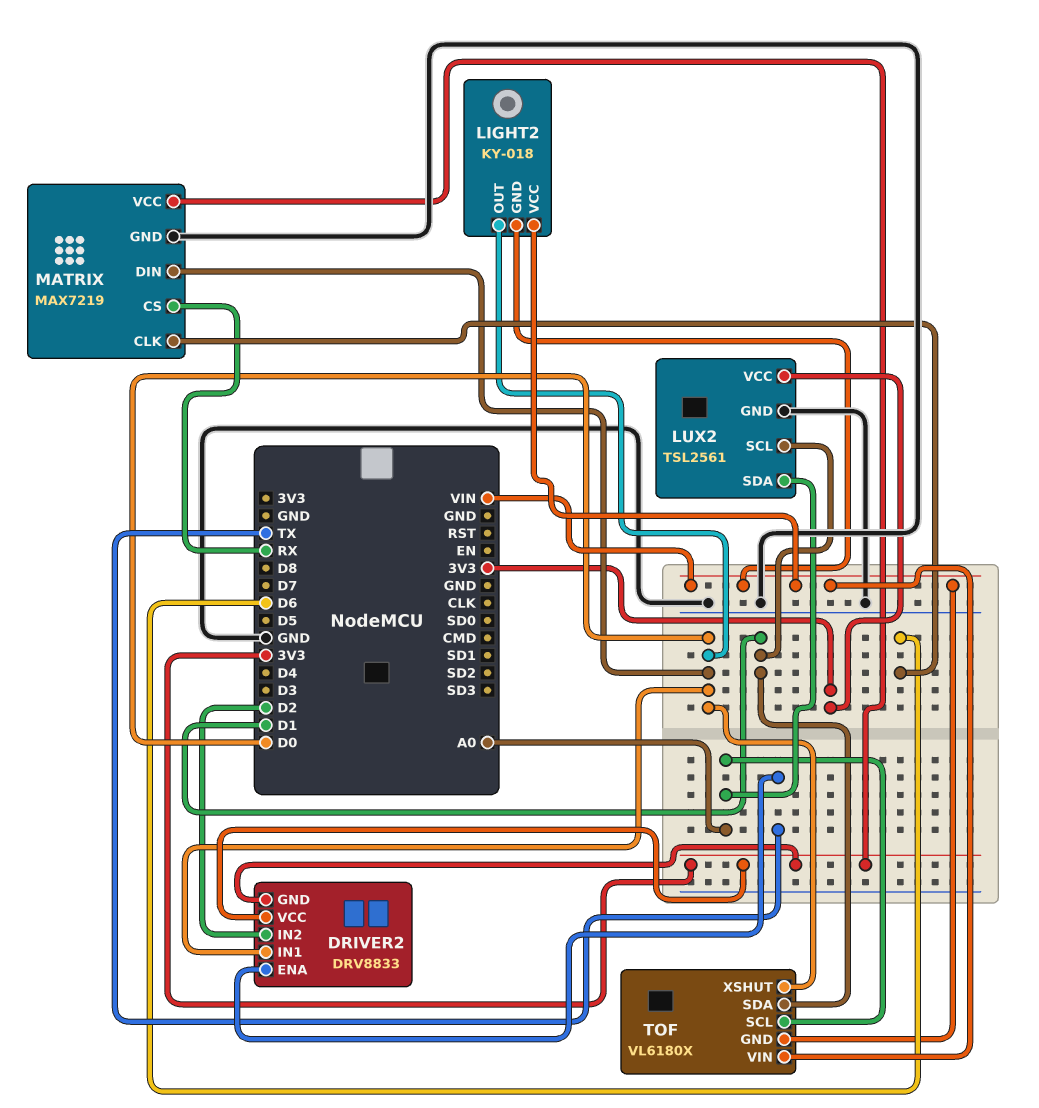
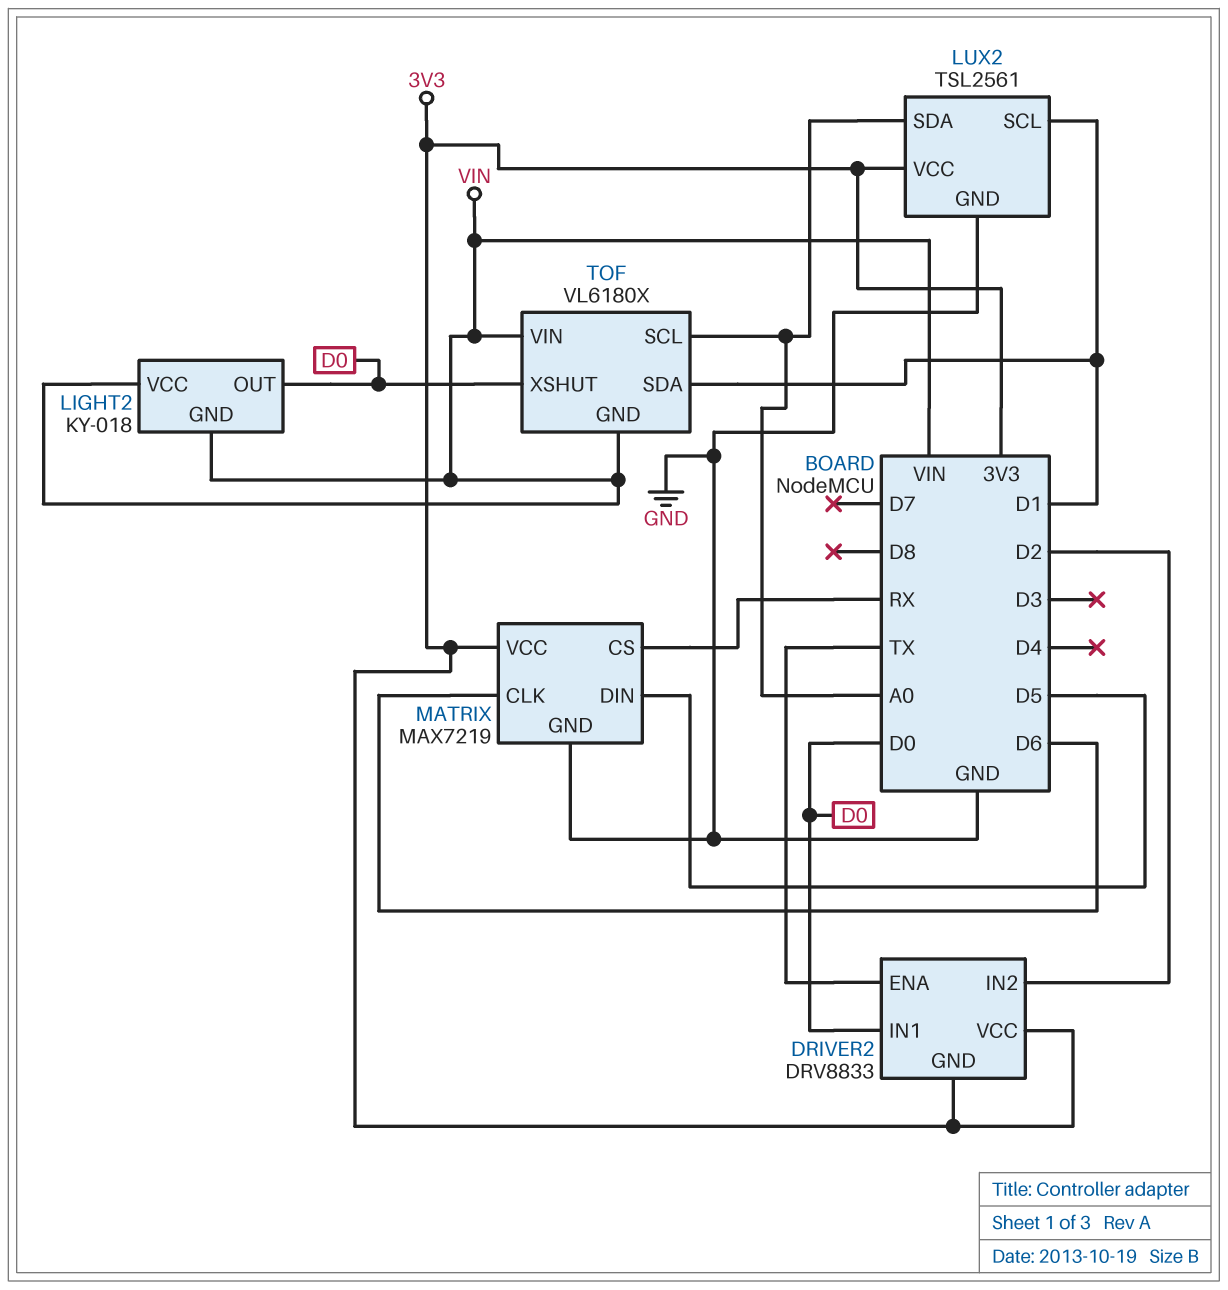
MATRIX pin DIN: D0 -> D5

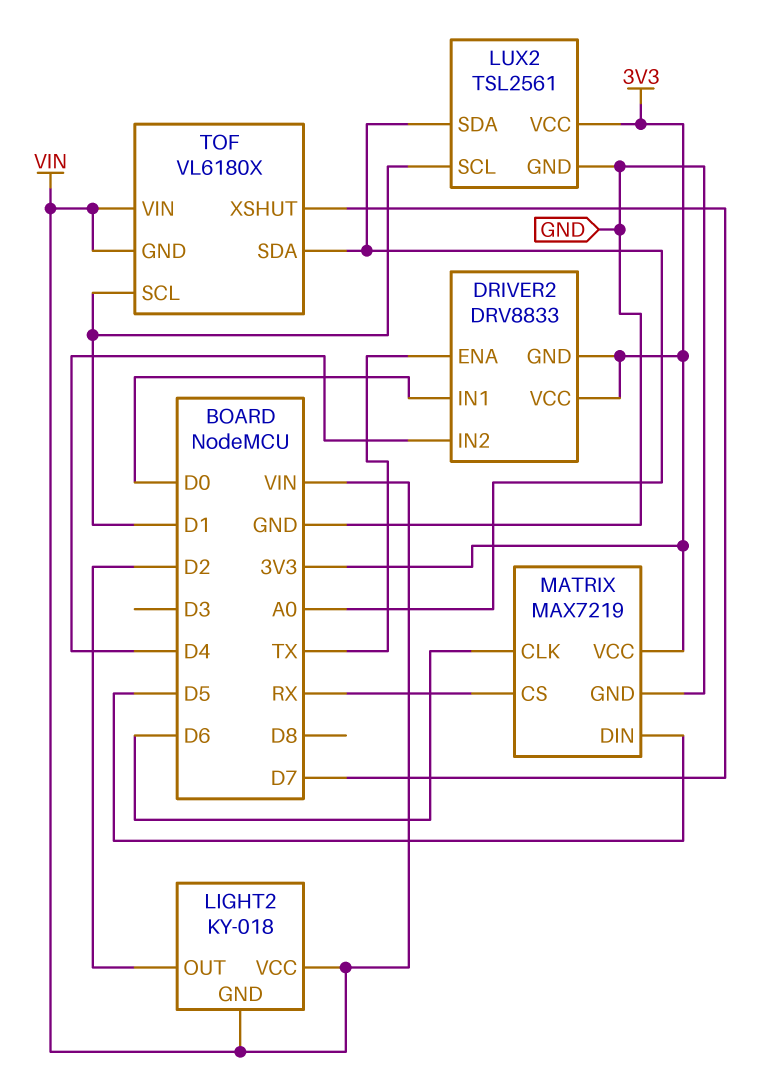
DRIVER2 pin IN2: D2 -> D4
LIGHT2 pin OUT: D0 -> D2
TOF pin SCL: A0 -> D1
TOF pin SDA: D1 -> A0
TOF pin XSHUT: D0 -> D7

